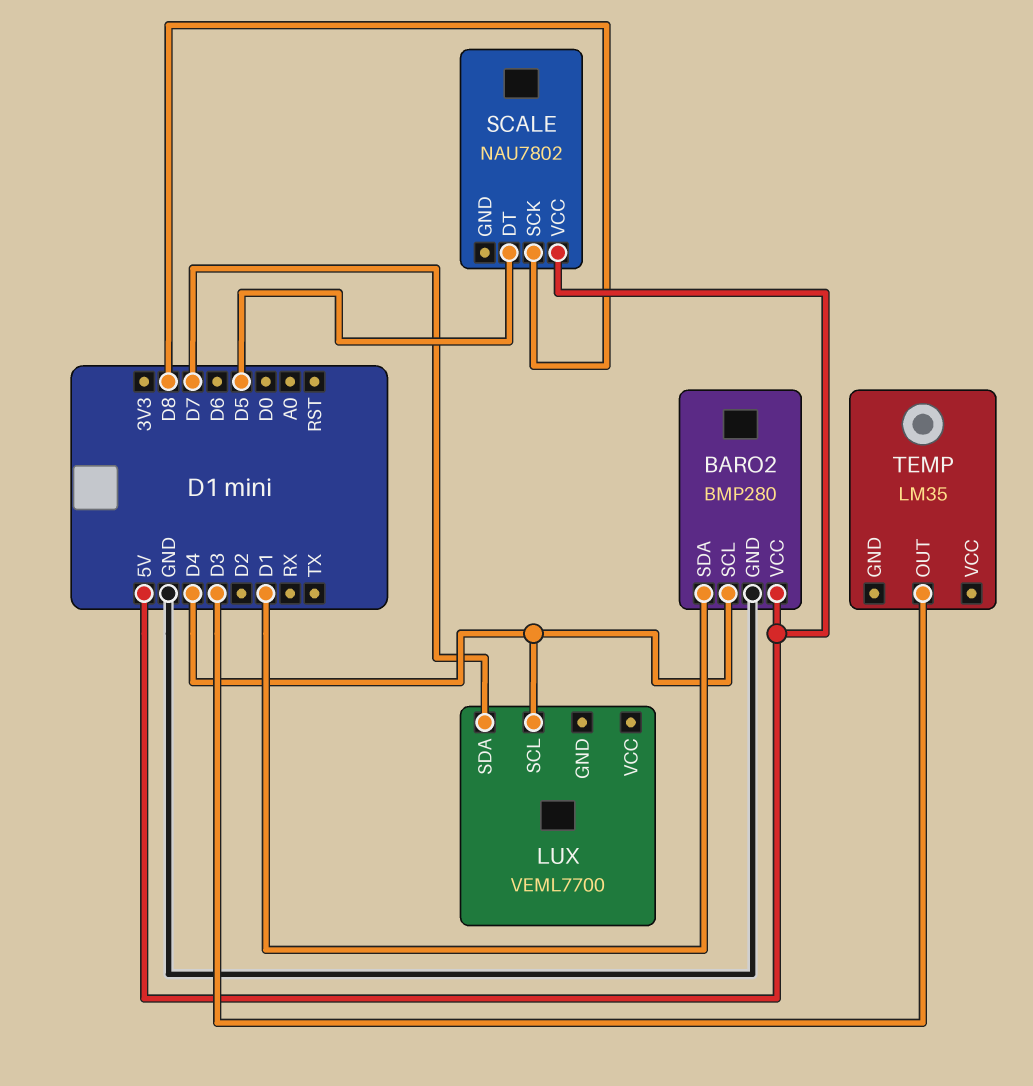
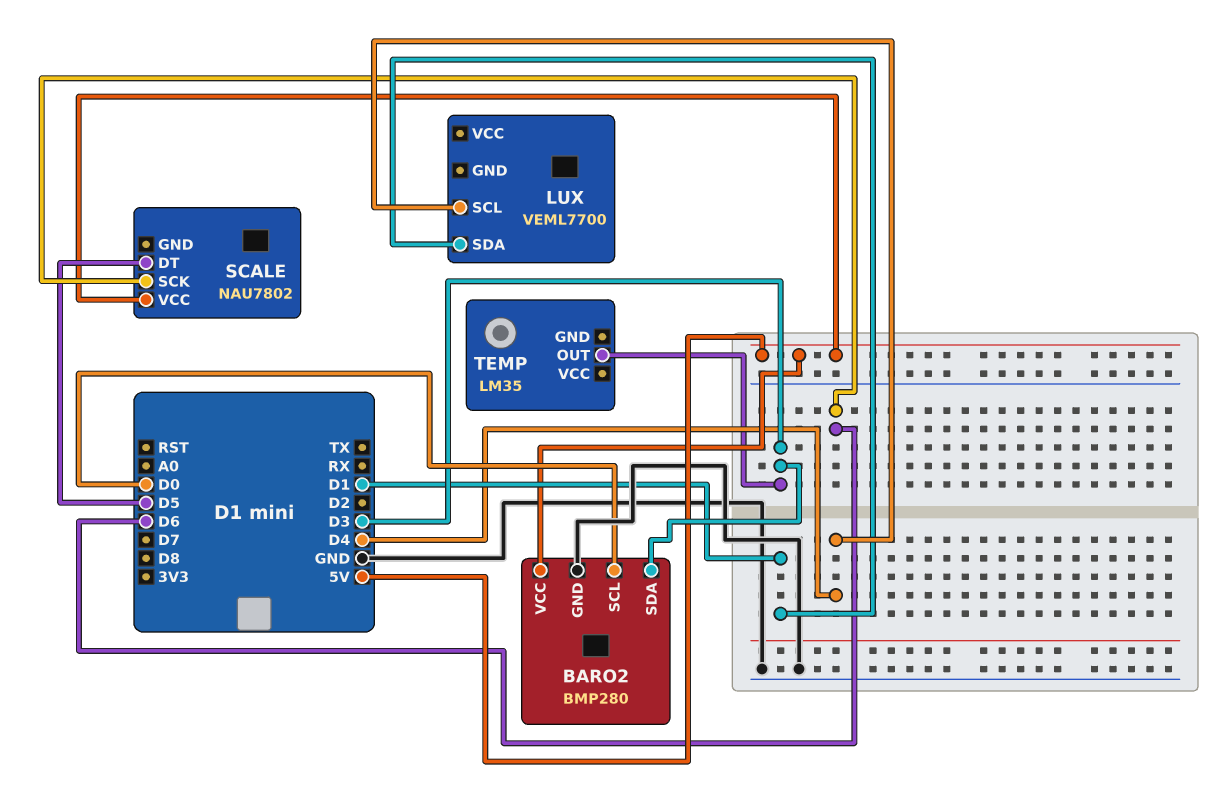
BARO2 pin SCL: D4 -> D0
BARO2 pin SDA: D1 -> D3
LUX pin SDA: D7 -> D1
SCALE pin SCK: D8 -> D6

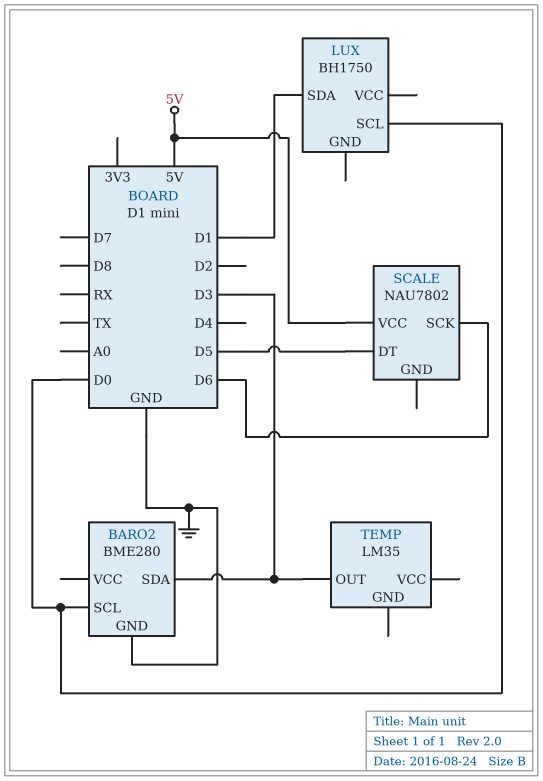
BARO2: BMP280 -> BME280
BARO2 pin VCC: 5V -> none
LUX: VEML7700 -> BH1750
LUX pin SCL: D4 -> D0

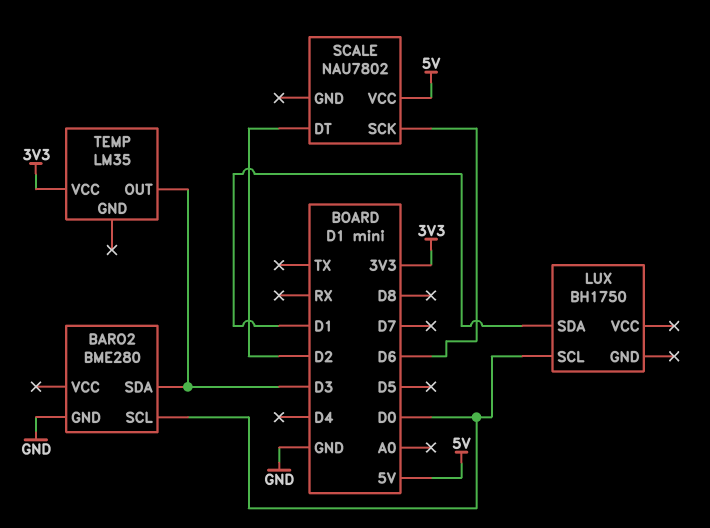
SCALE pin DT: D5 -> D2
TEMP pin VCC: none -> 3V3

